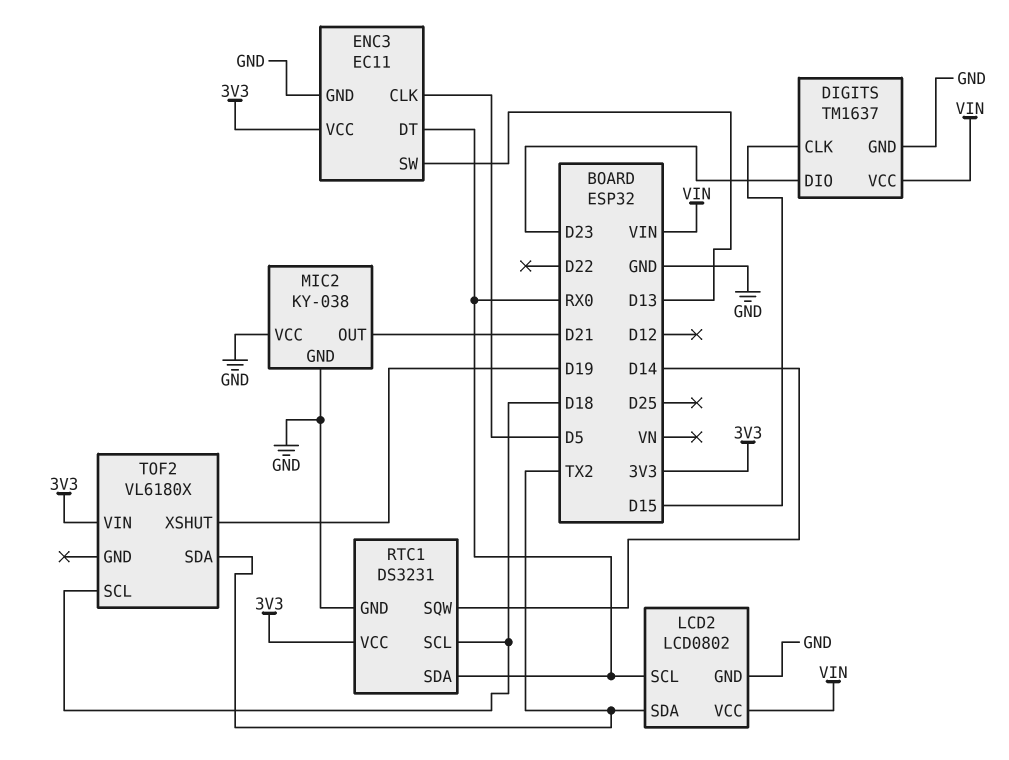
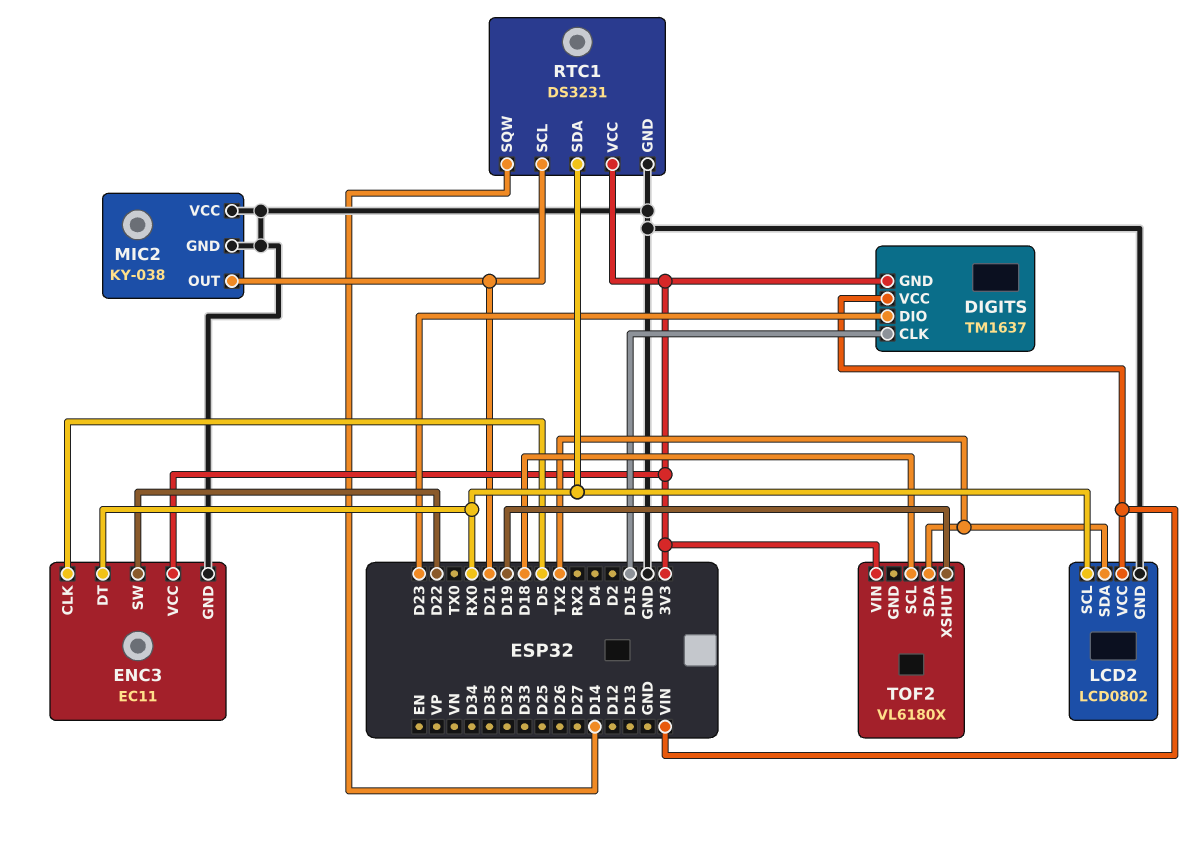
DIGITS pin GND: GND -> 3V3
ENC3 pin SW: D13 -> D22
RTC1 pin SCL: D18 -> D21

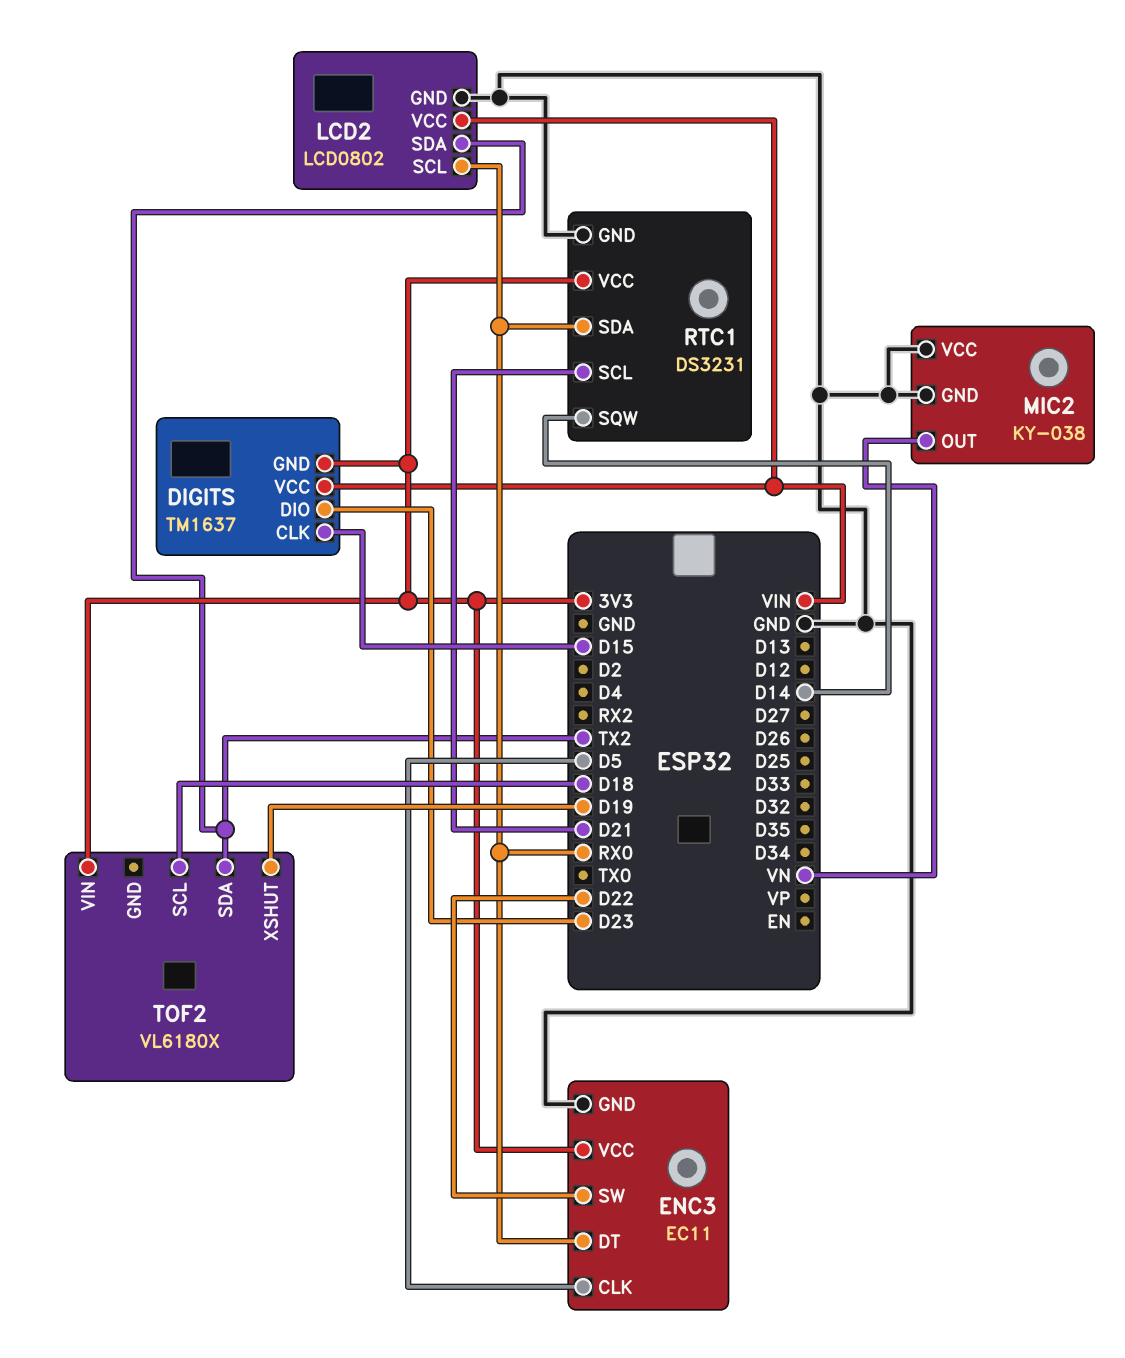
MIC2 pin OUT: D21 -> VN

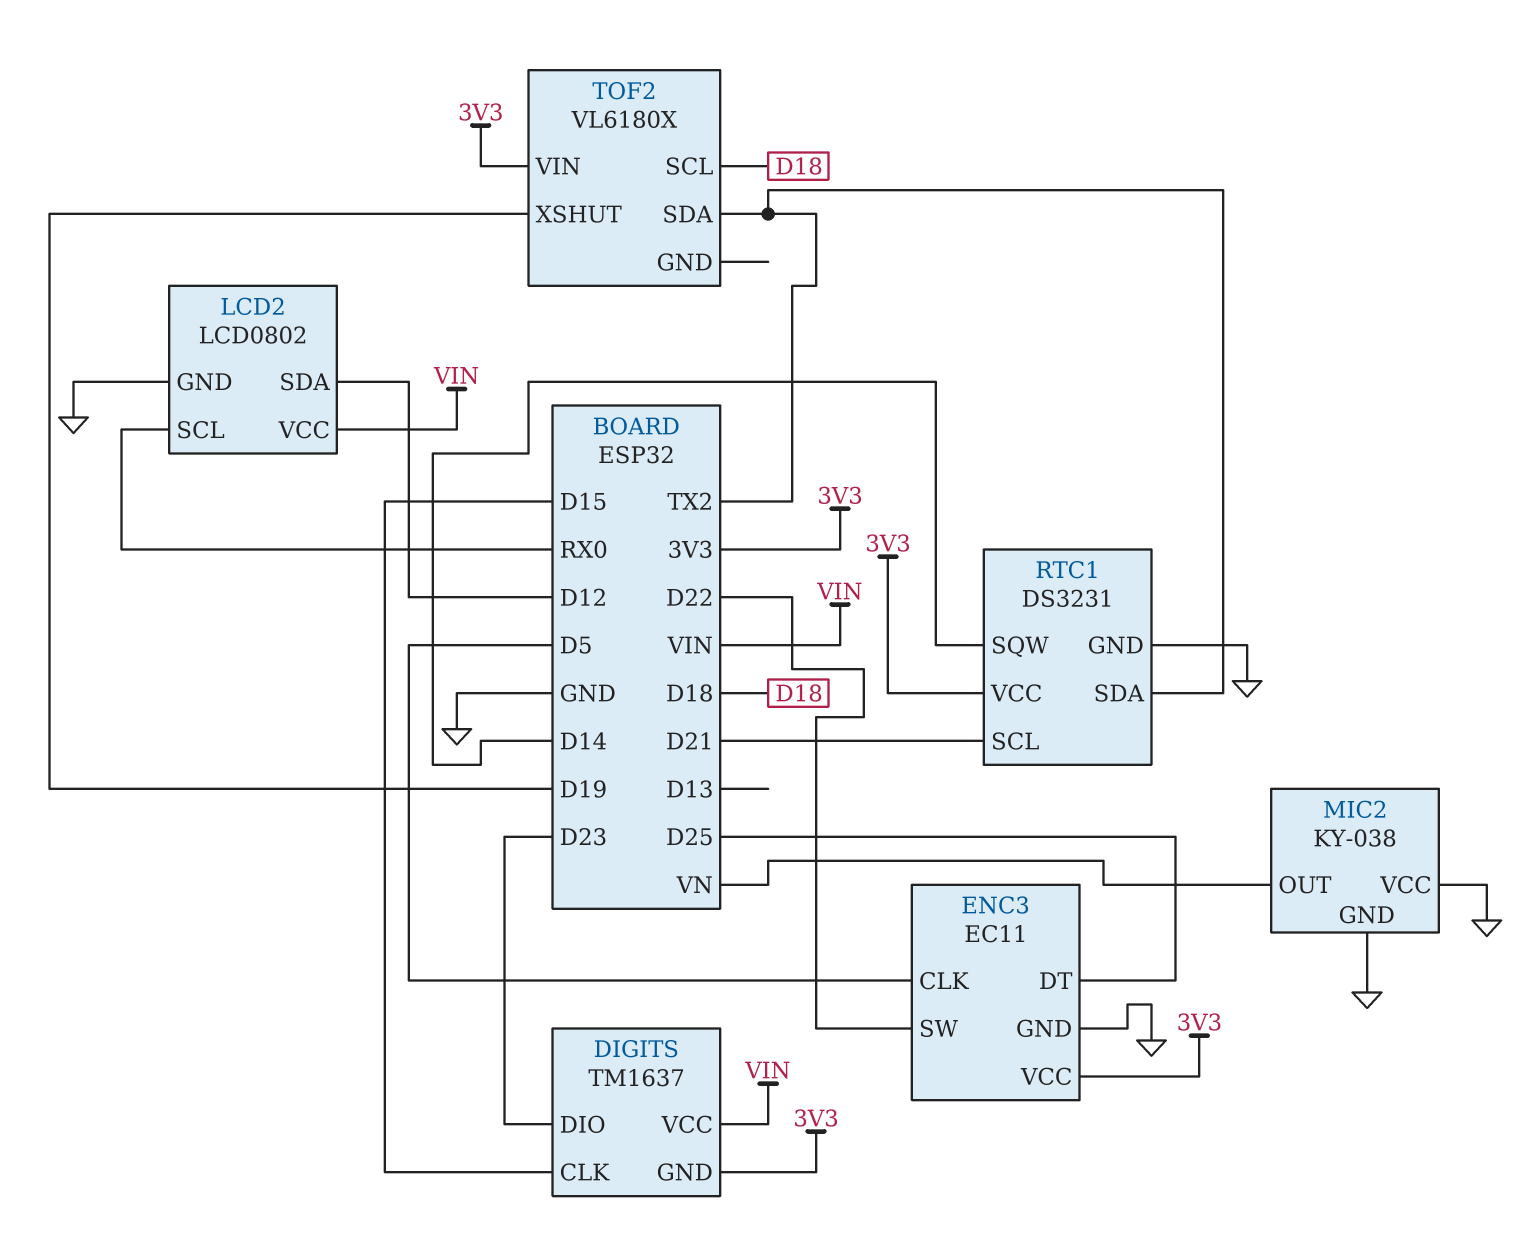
ENC3 pin DT: RX0 -> D25
LCD2 pin SDA: TX2 -> D12
RTC1 pin SDA: RX0 -> TX2

